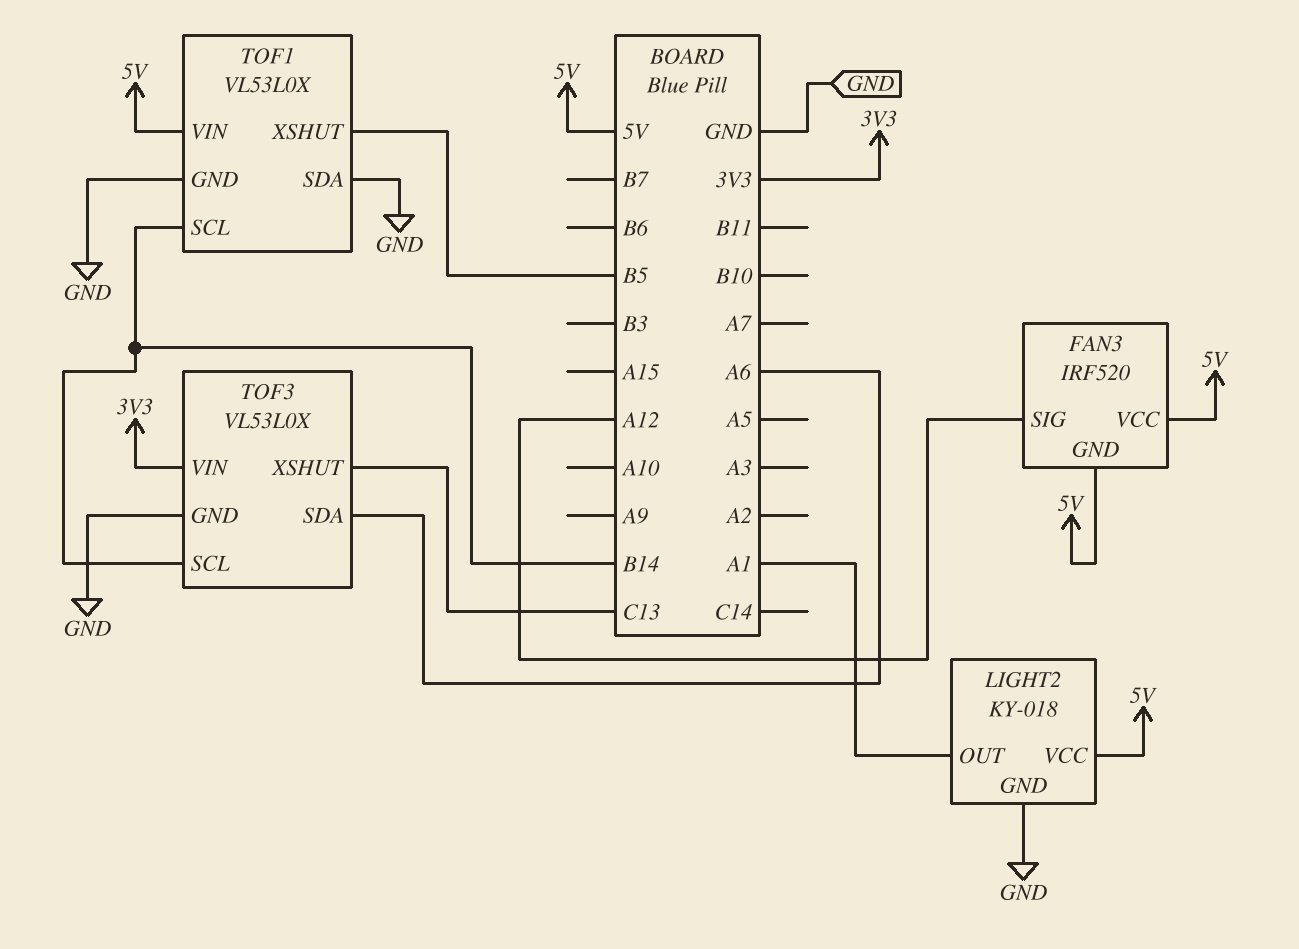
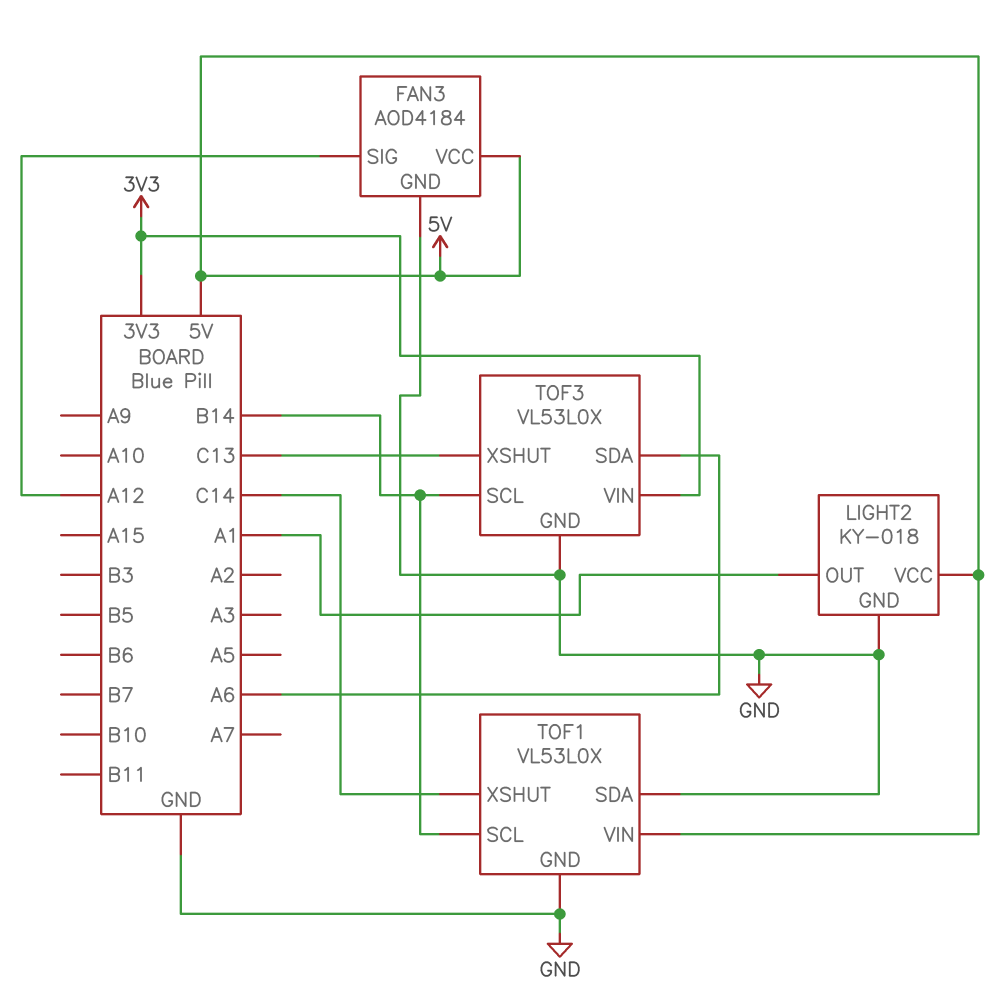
FAN3: IRF520 -> AOD4184
FAN3 pin GND: 5V -> GND
TOF1 pin XSHUT: B5 -> C14

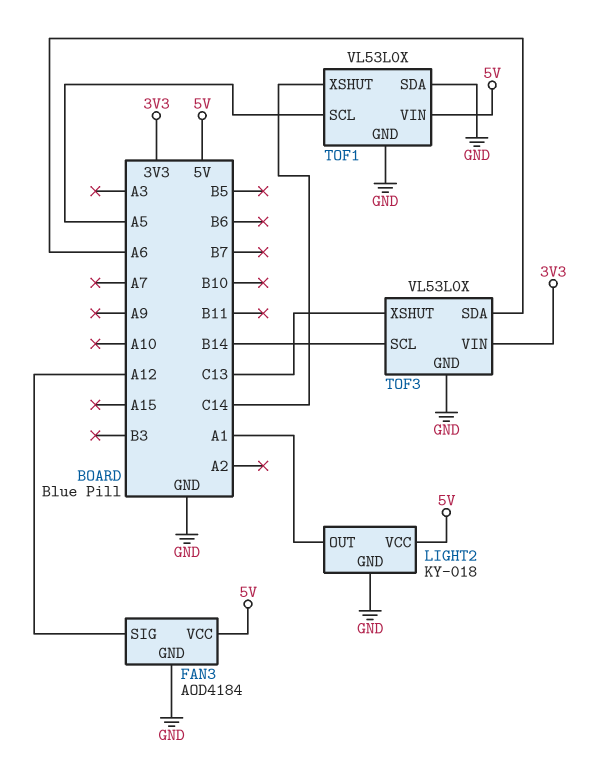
TOF1 pin SCL: B14 -> A5

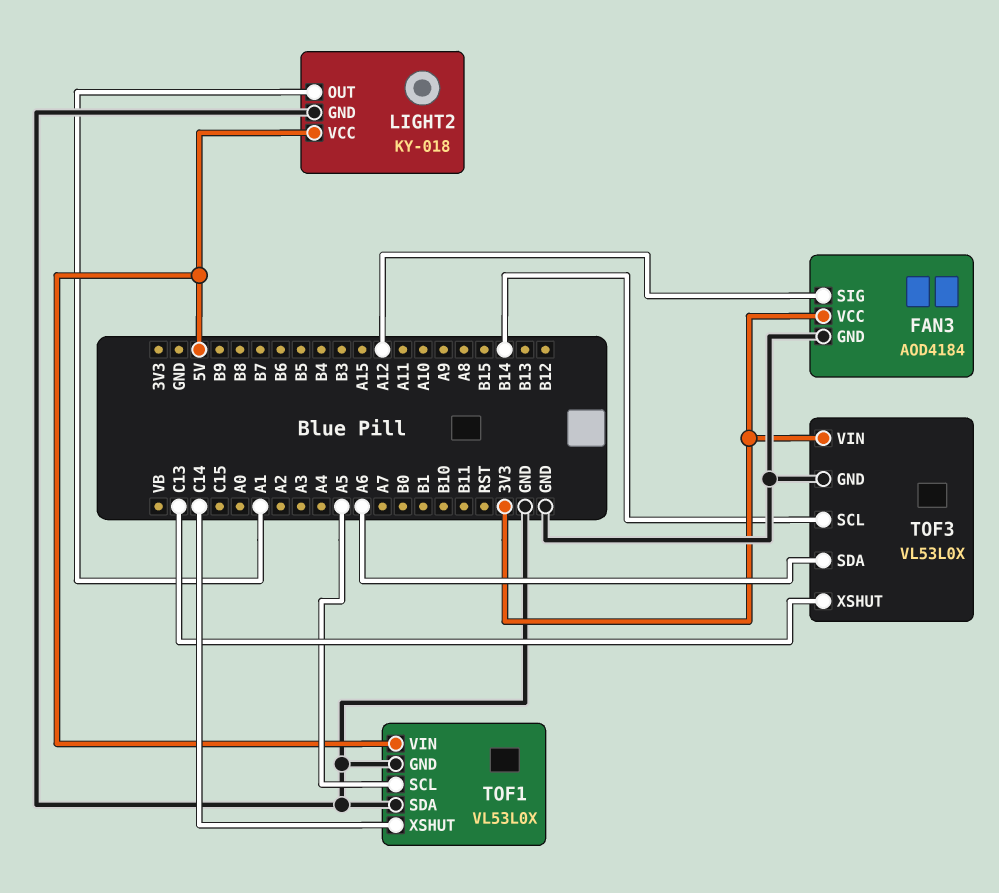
FAN3 pin VCC: 5V -> 3V3

